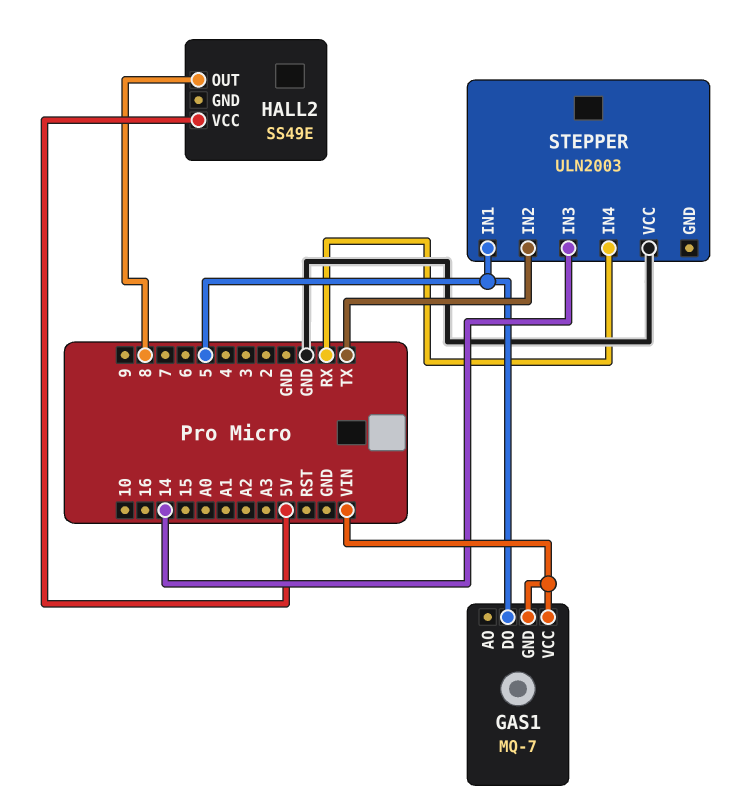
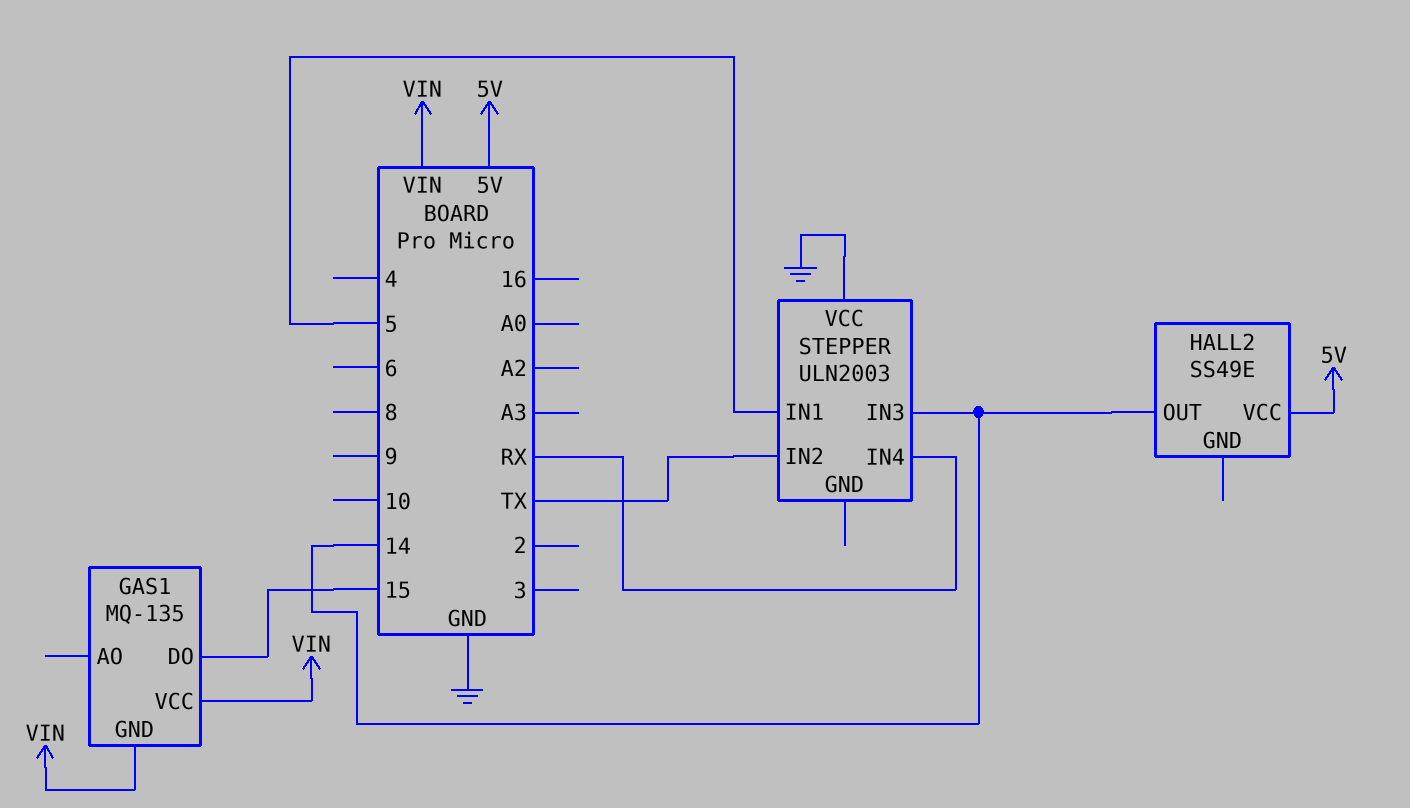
GAS1: MQ-7 -> MQ-135
GAS1 pin DO: 5 -> 15
HALL2 pin OUT: 8 -> 14

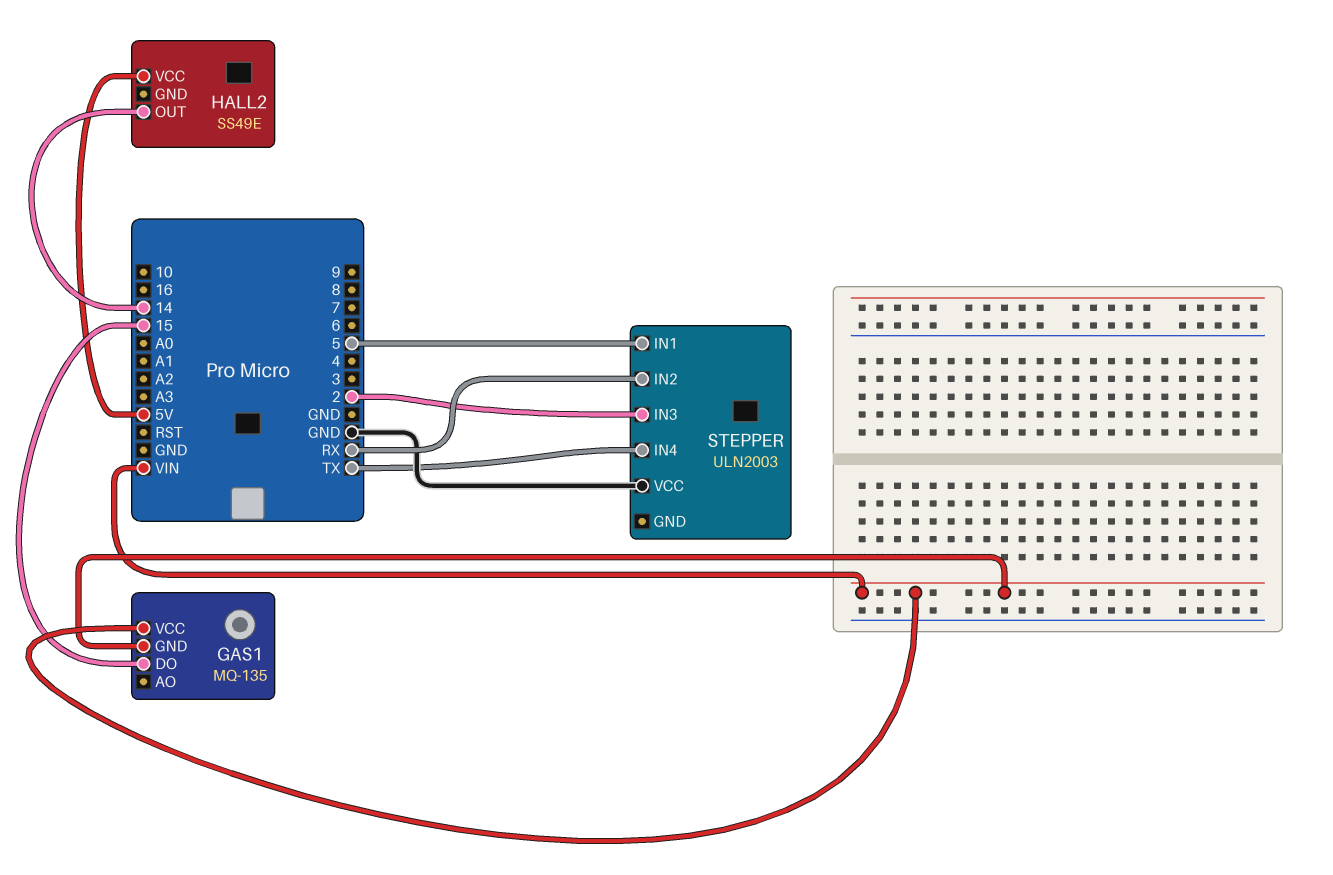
STEPPER pin IN2: TX -> RX
STEPPER pin IN3: 14 -> 2
STEPPER pin IN4: RX -> TX

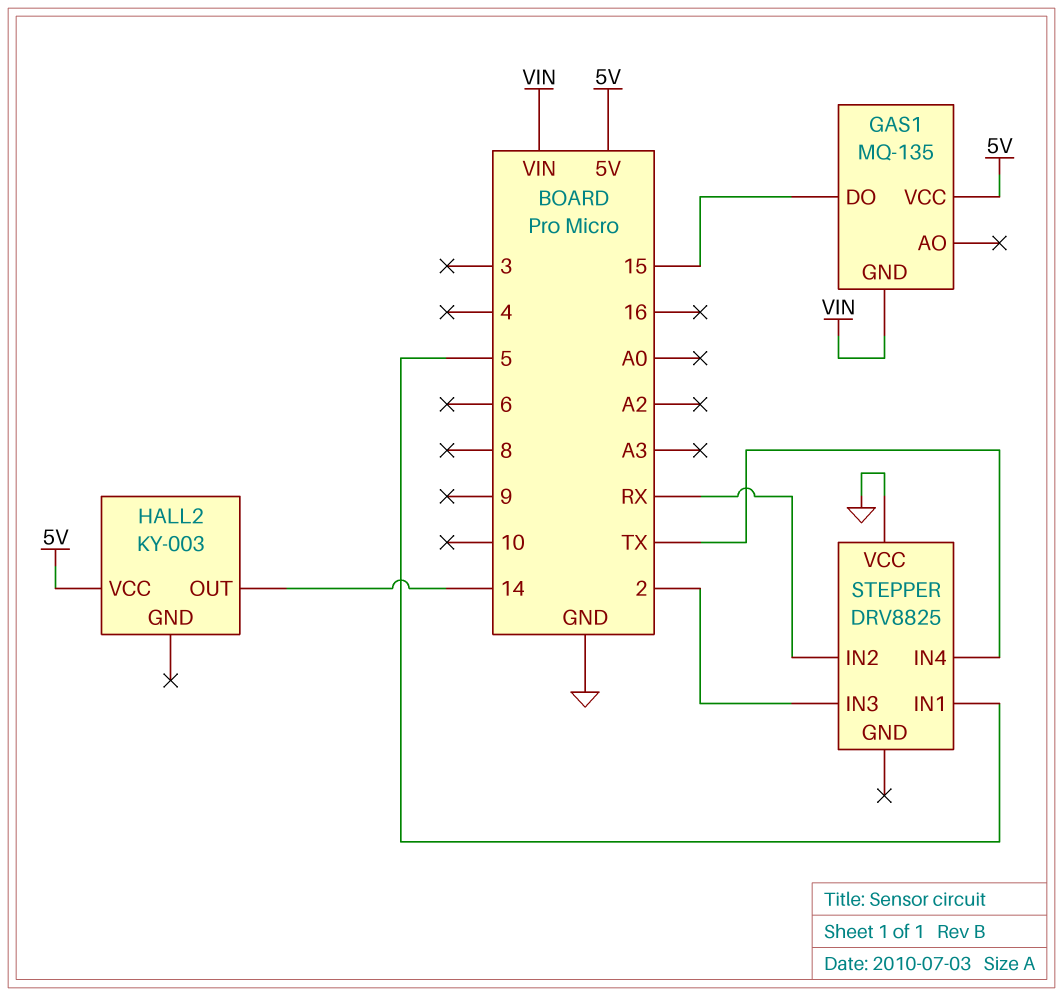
GAS1 pin VCC: VIN -> 5V
HALL2: SS49E -> KY-003
STEPPER: ULN2003 -> DRV8825

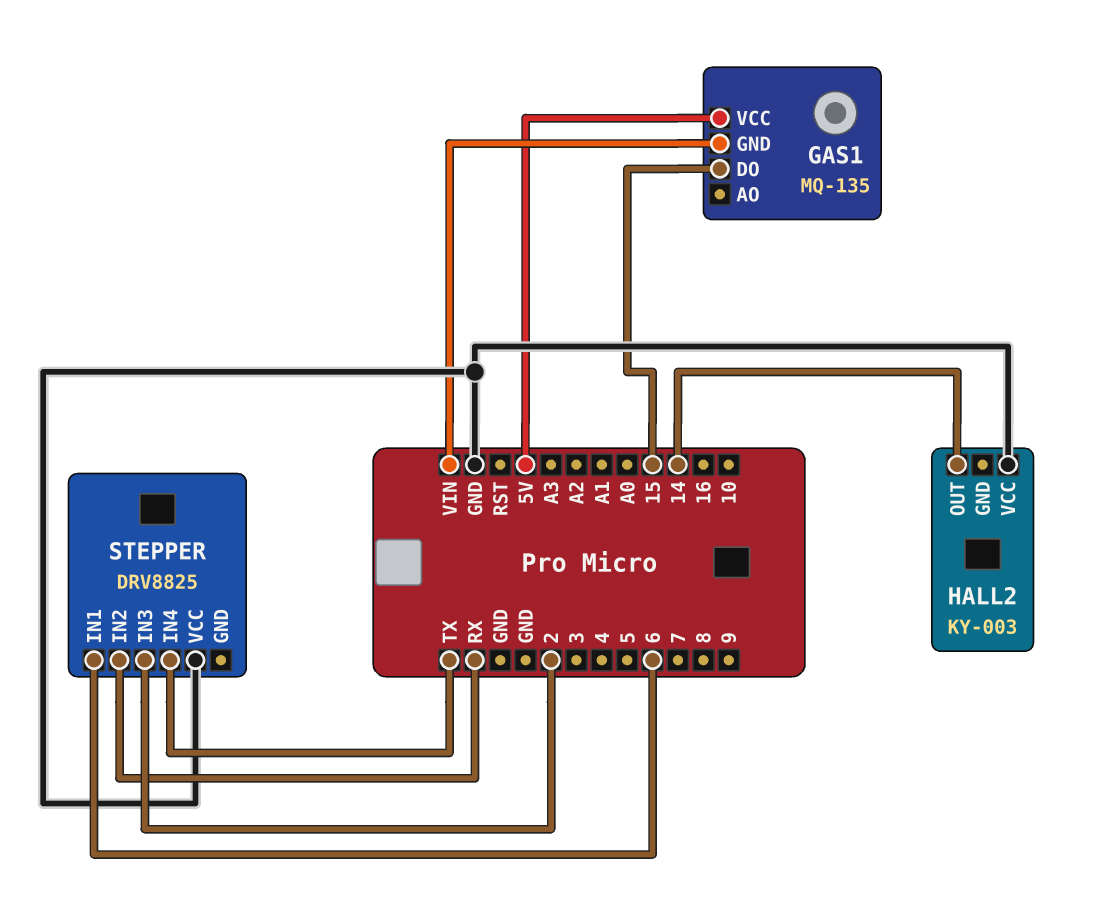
HALL2 pin VCC: 5V -> GND
STEPPER pin IN1: 5 -> 6

